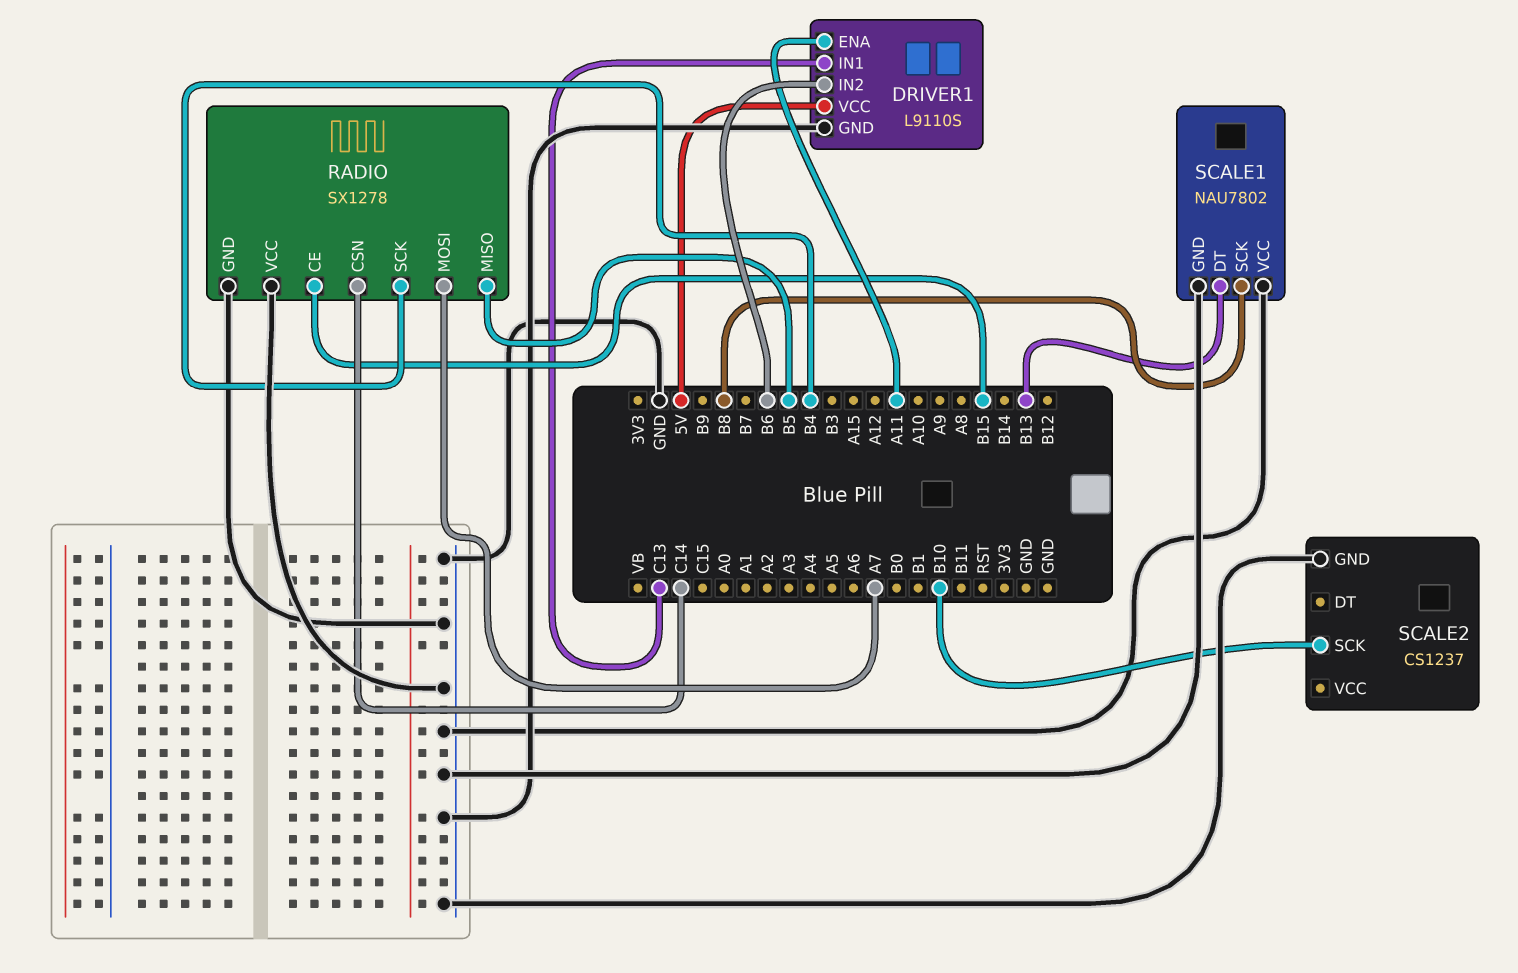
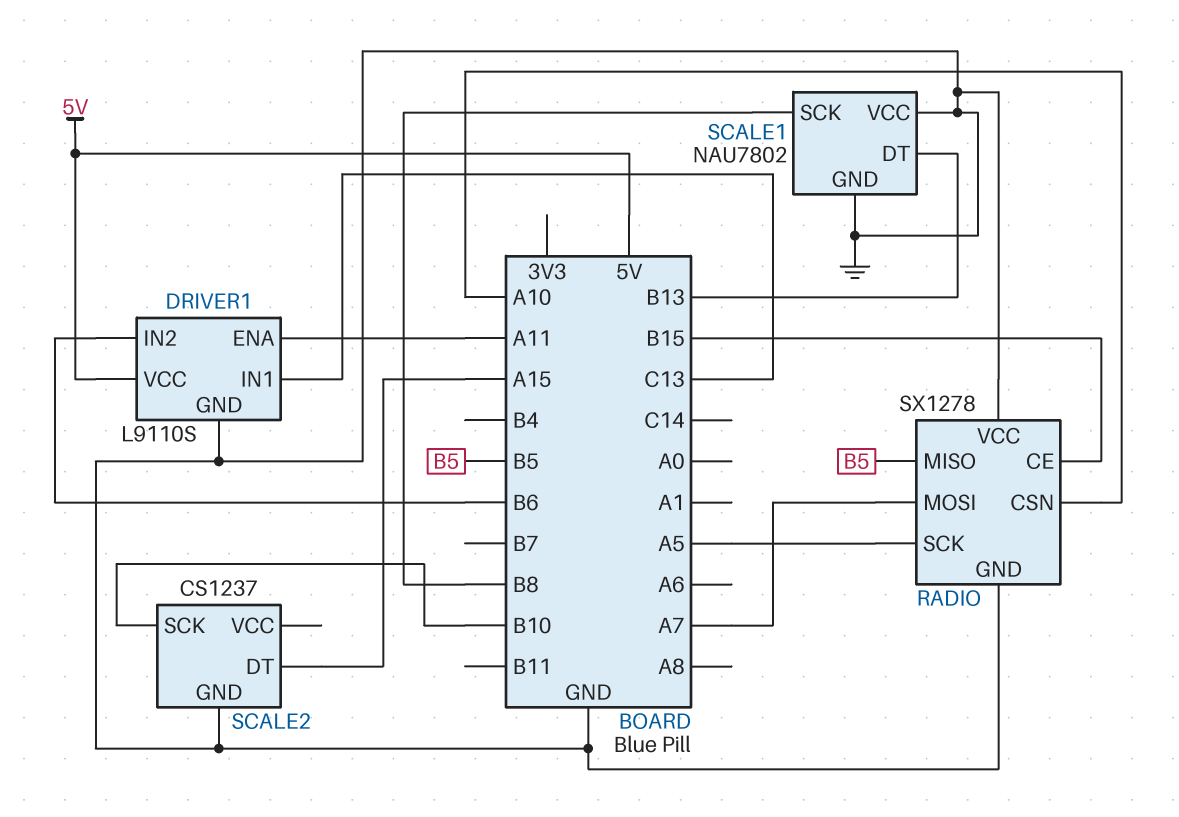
RADIO pin CSN: C14 -> A10
RADIO pin SCK: B4 -> A5
SCALE2 pin DT: none -> A15

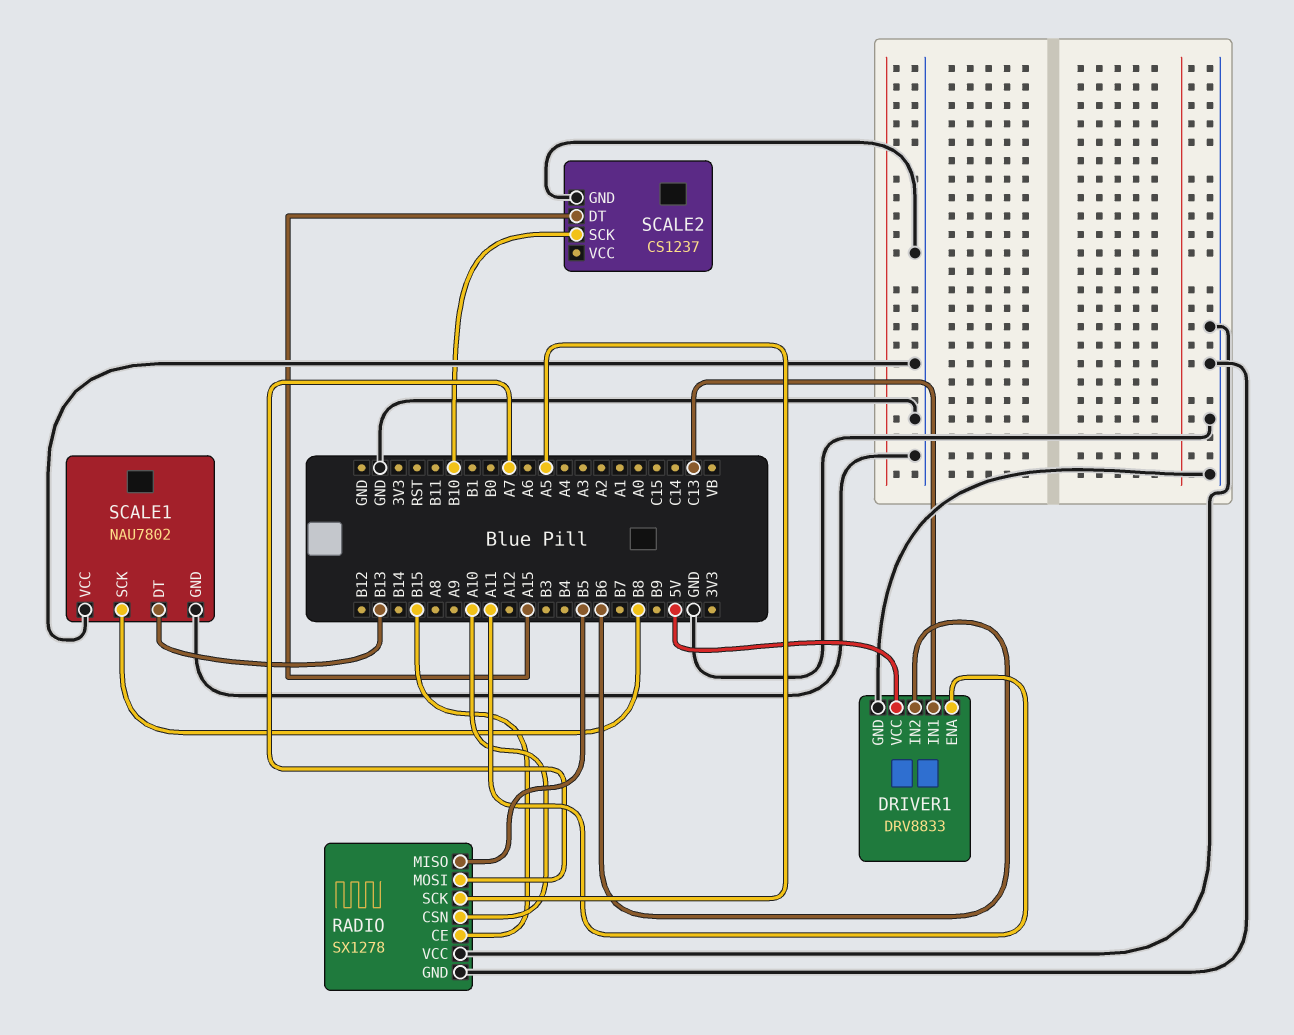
DRIVER1: L9110S -> DRV8833

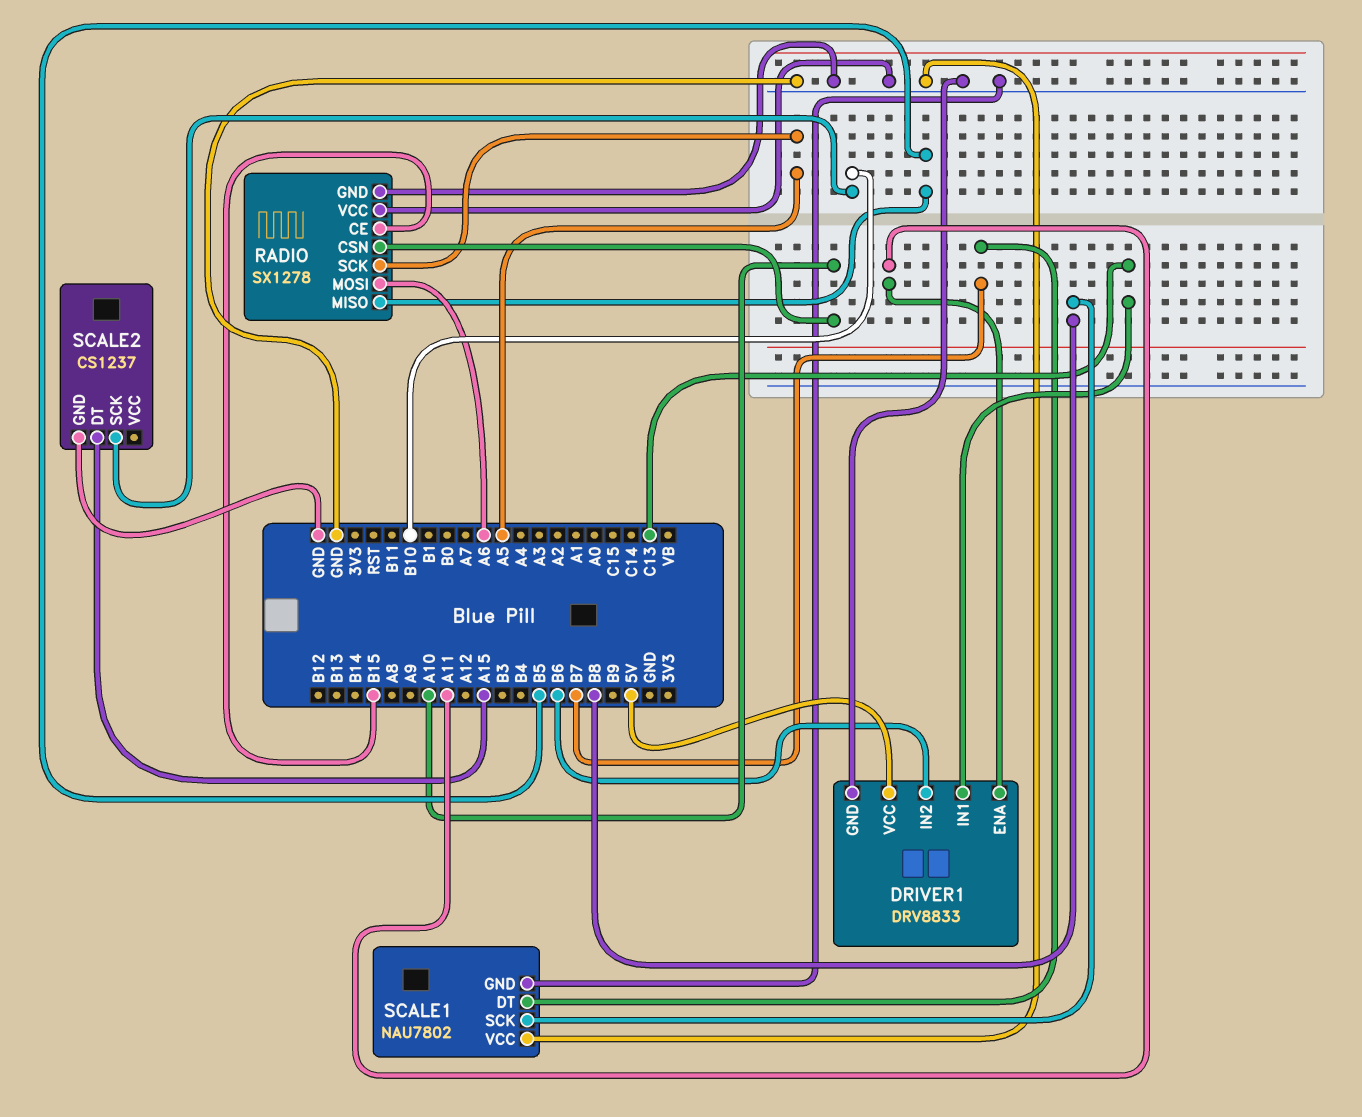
RADIO pin MOSI: A7 -> A6
SCALE1 pin DT: B13 -> B7

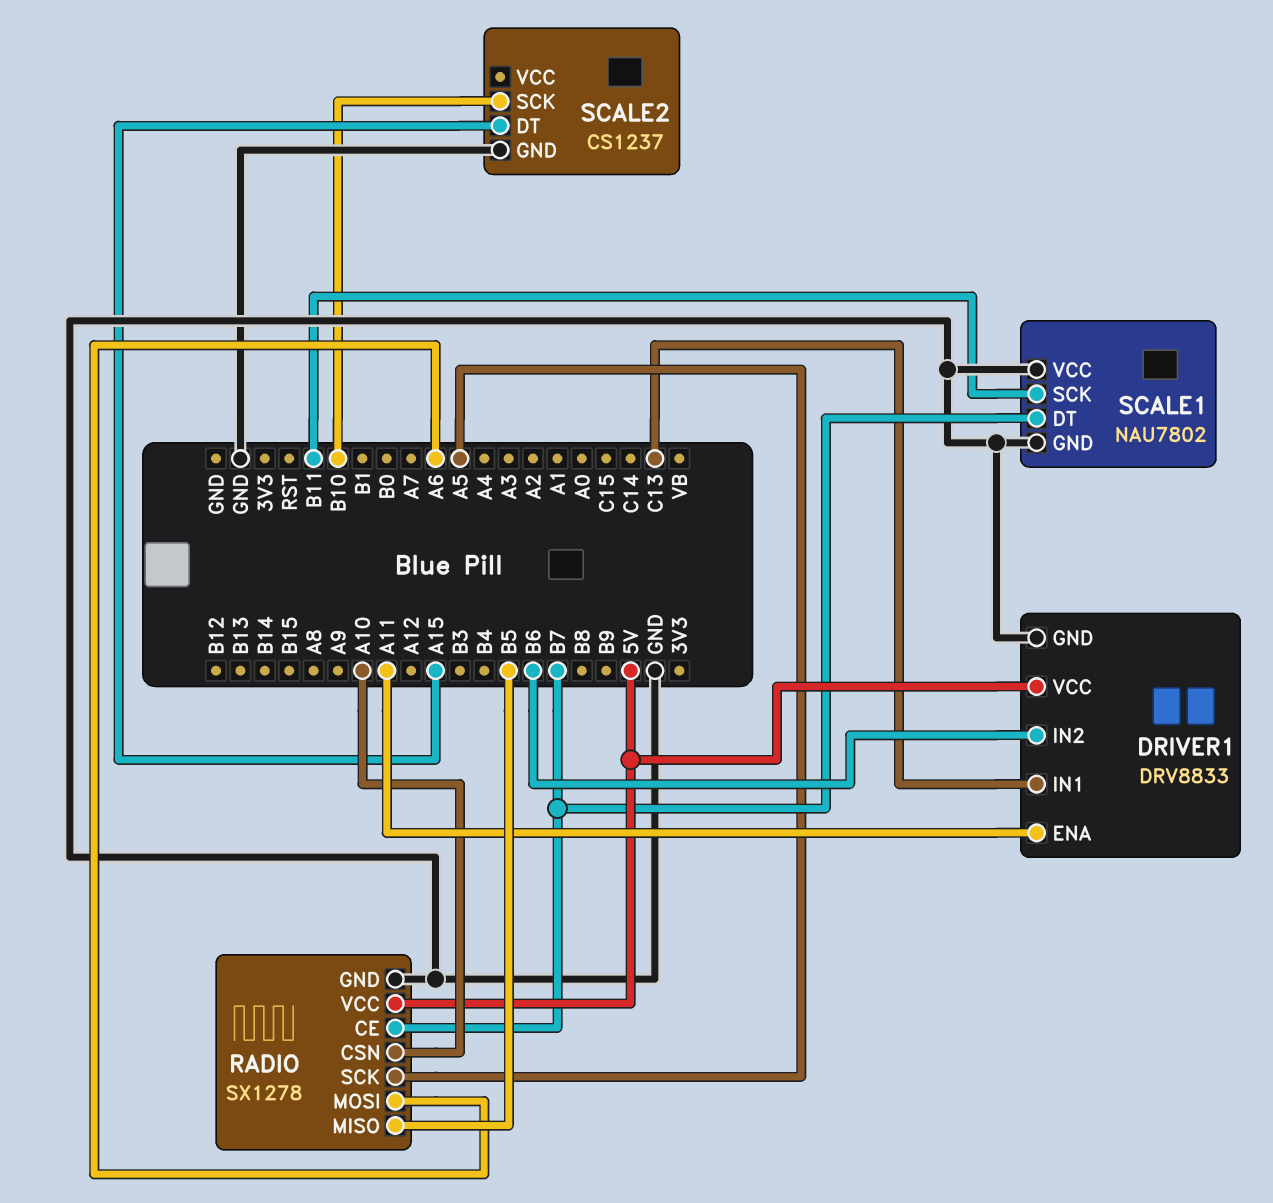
RADIO pin CE: B15 -> B7
RADIO pin VCC: GND -> 5V
SCALE1 pin SCK: B8 -> B11

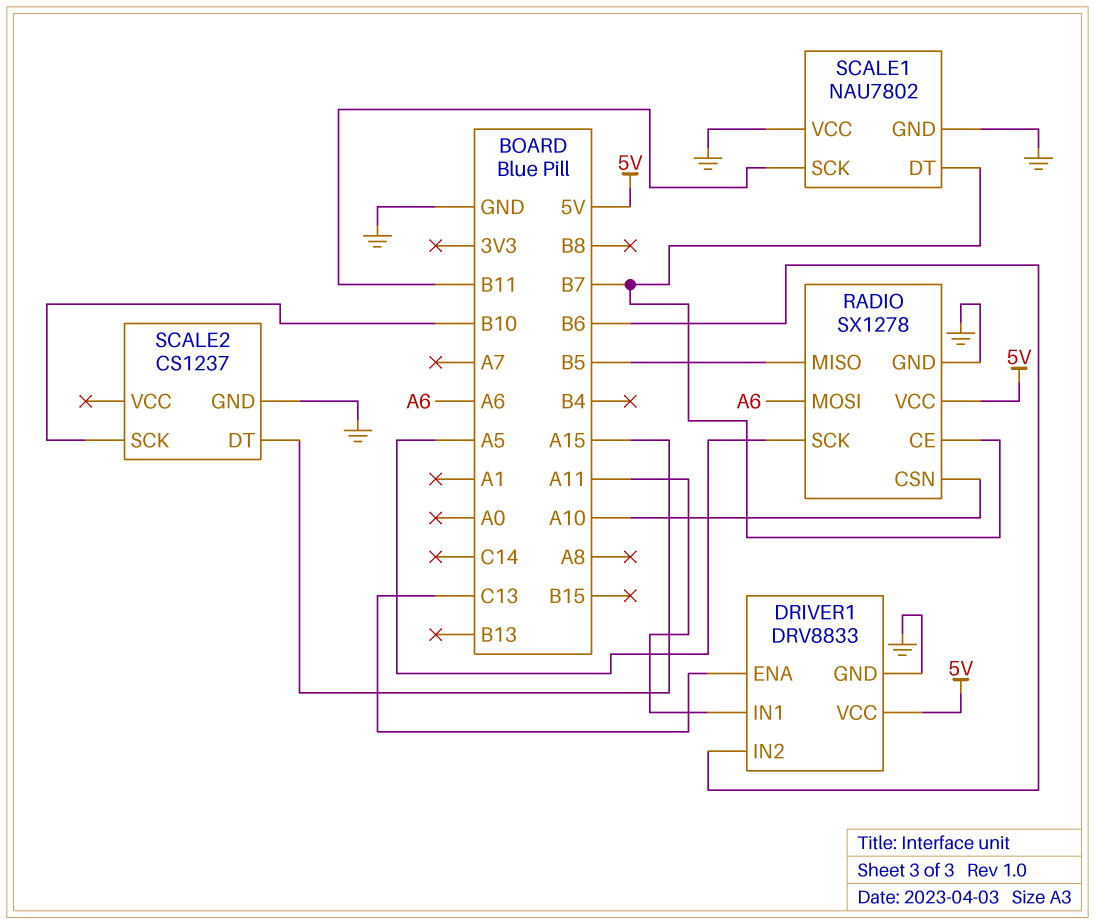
DRIVER1 pin ENA: A11 -> C13
DRIVER1 pin IN1: C13 -> A11

